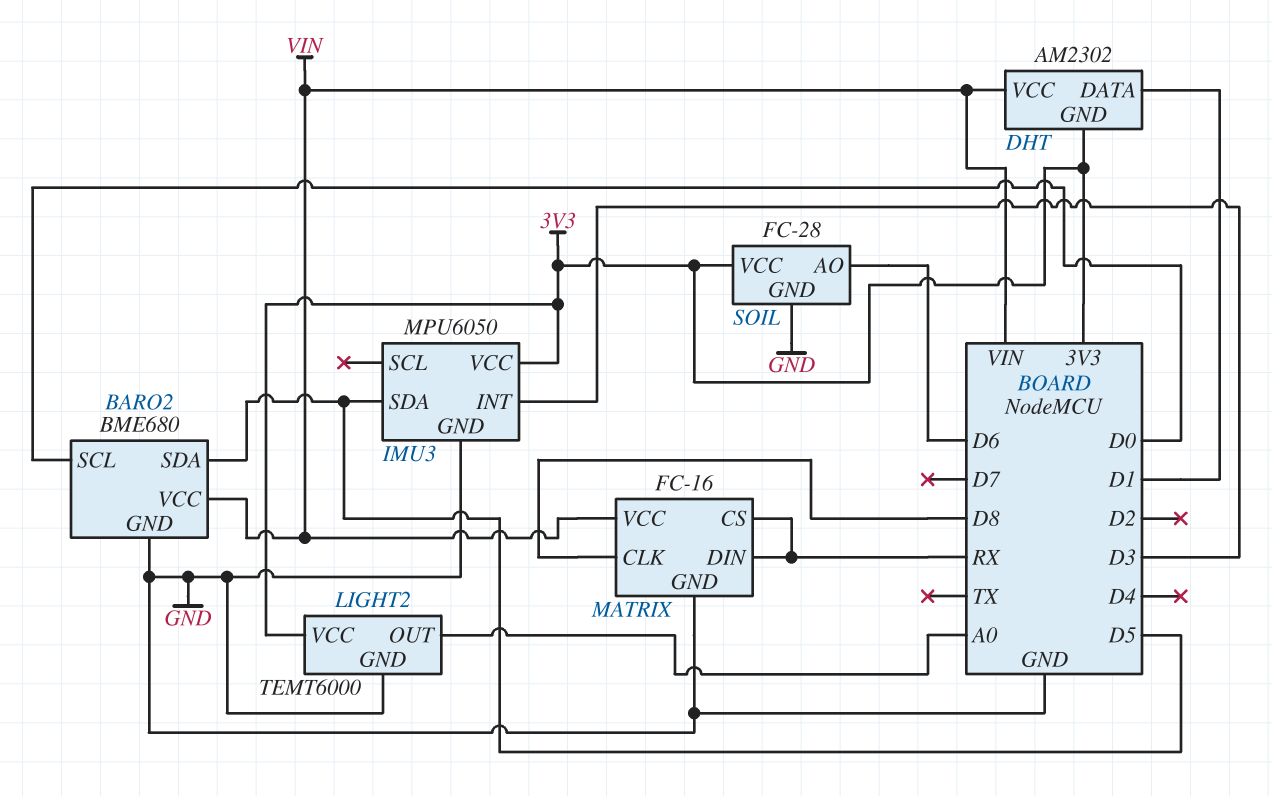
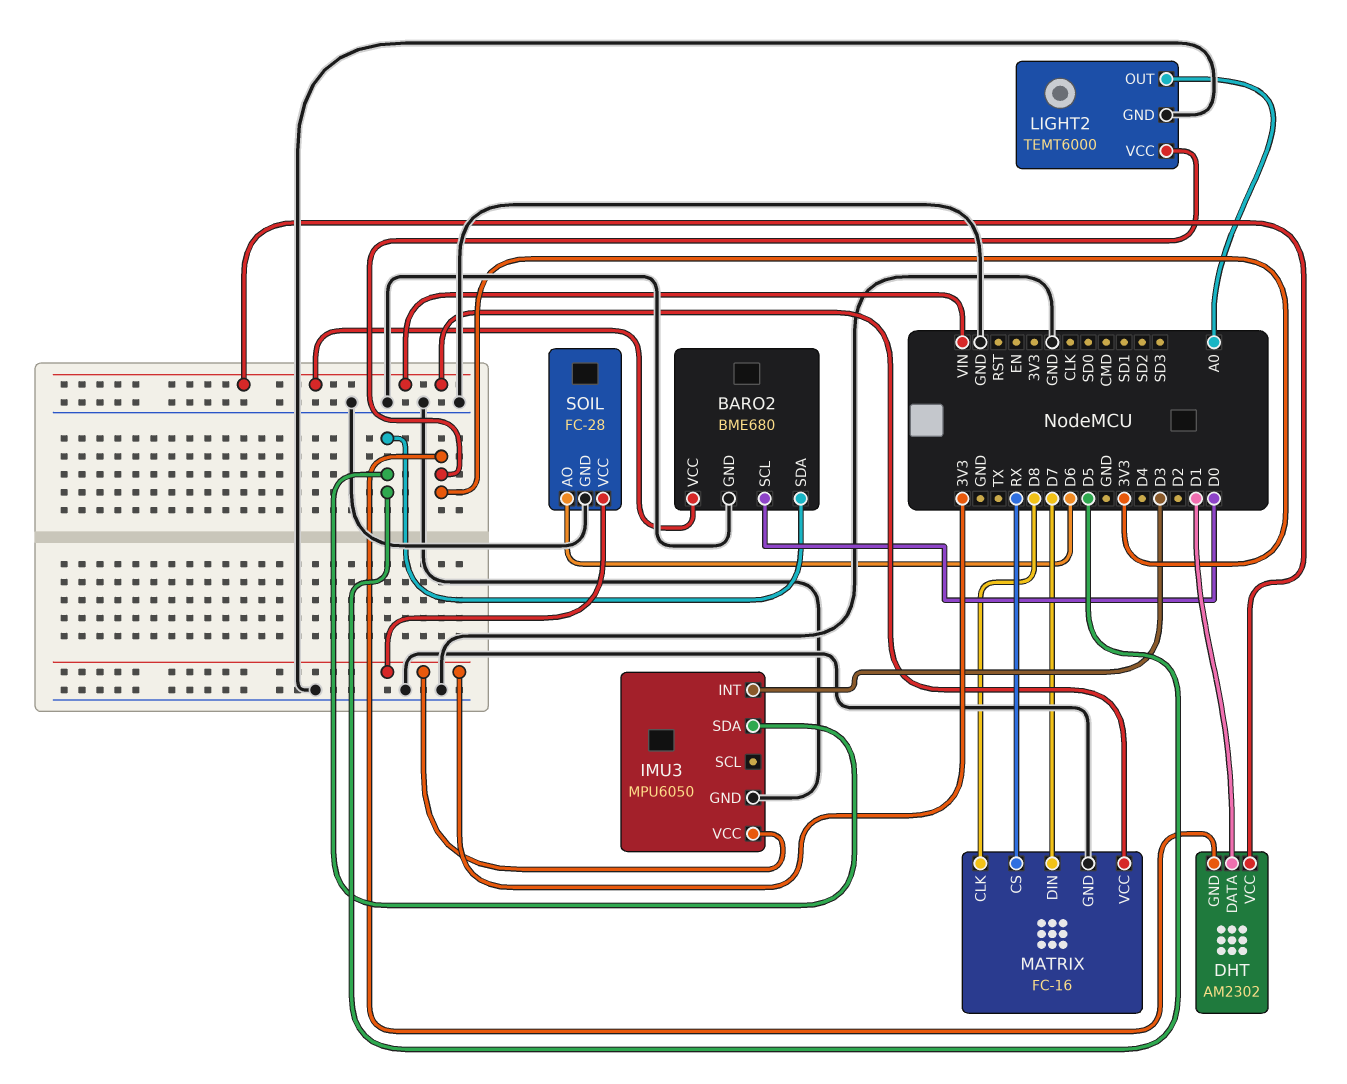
MATRIX pin DIN: RX -> D7

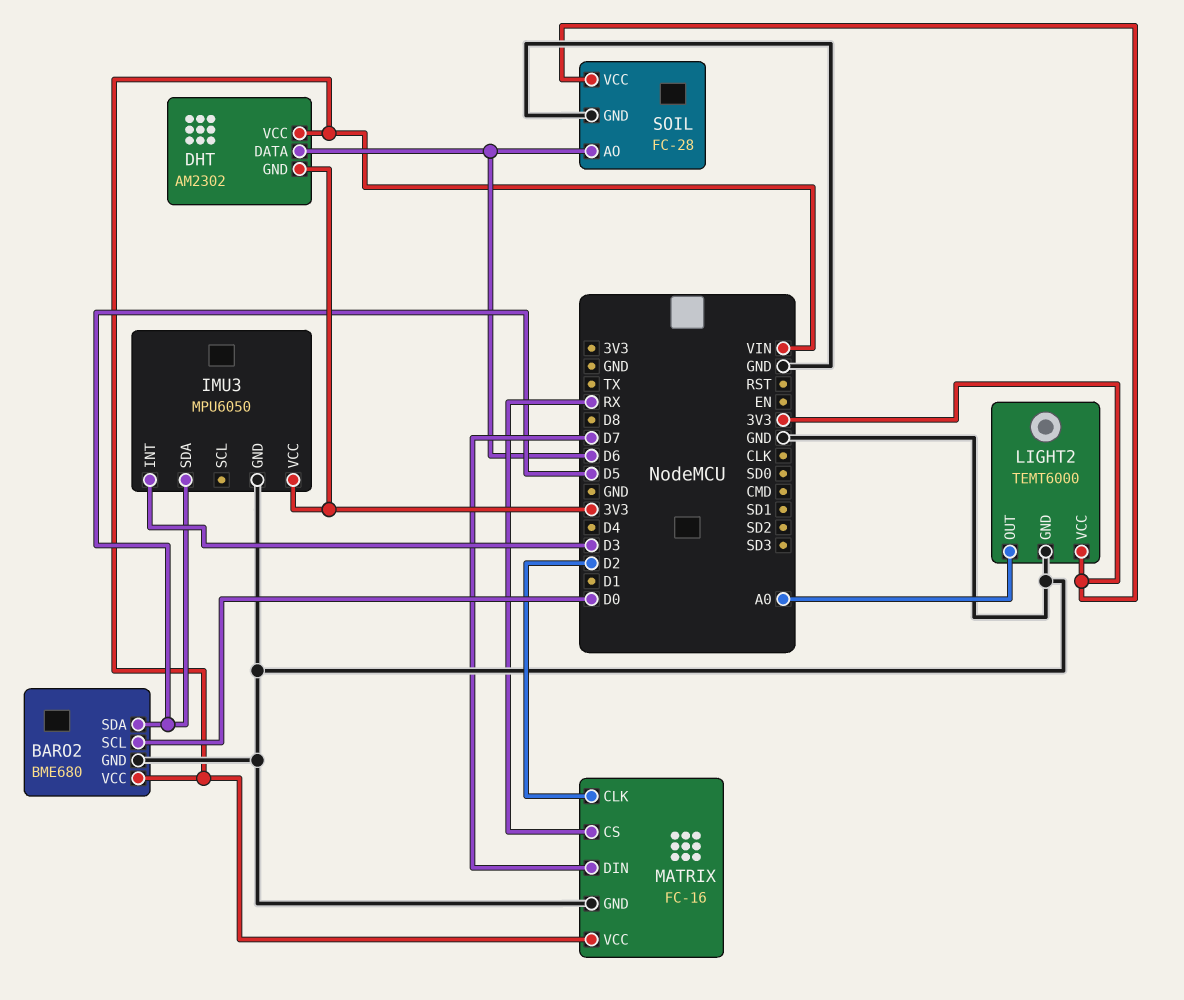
DHT pin DATA: D1 -> D6
MATRIX pin CLK: D8 -> D2

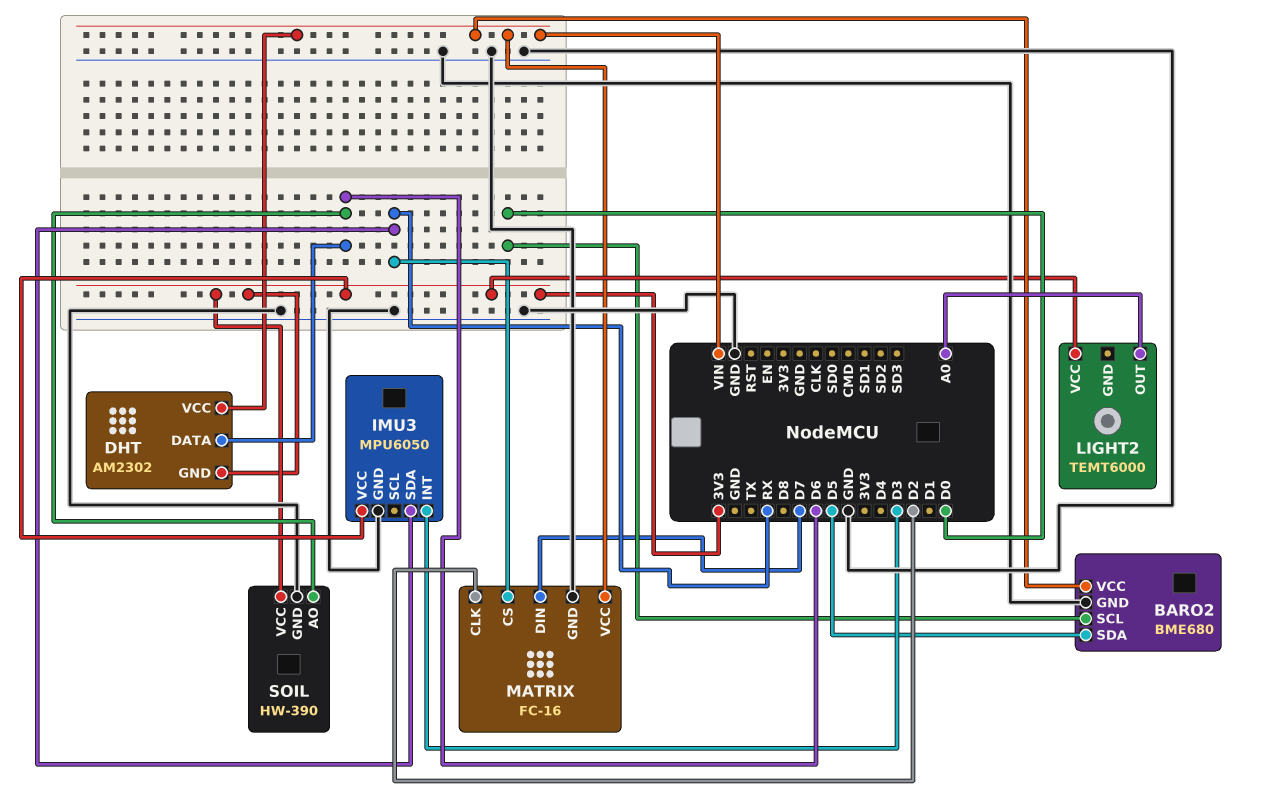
IMU3 pin SDA: D5 -> RX
LIGHT2 pin GND: GND -> none
SOIL: FC-28 -> HW-390

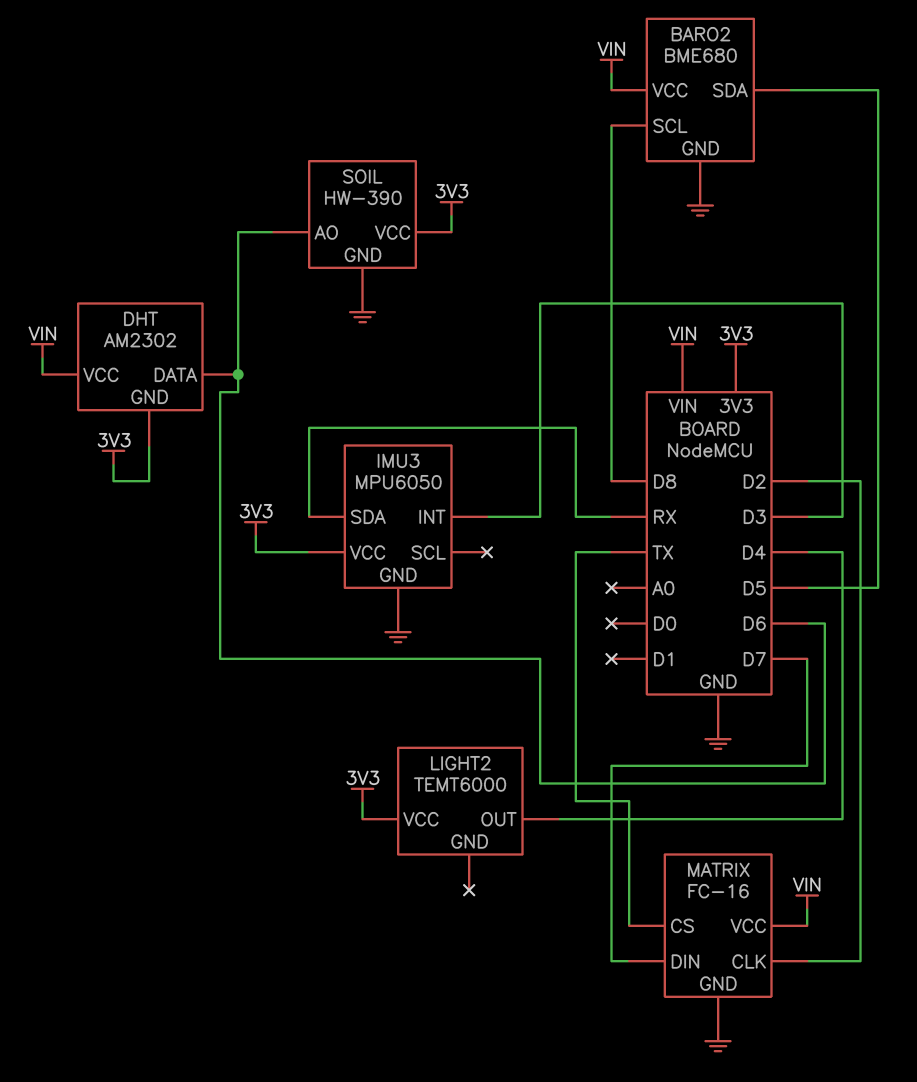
BARO2 pin SCL: D0 -> D8
LIGHT2 pin OUT: A0 -> D4
MATRIX pin CS: RX -> TX

